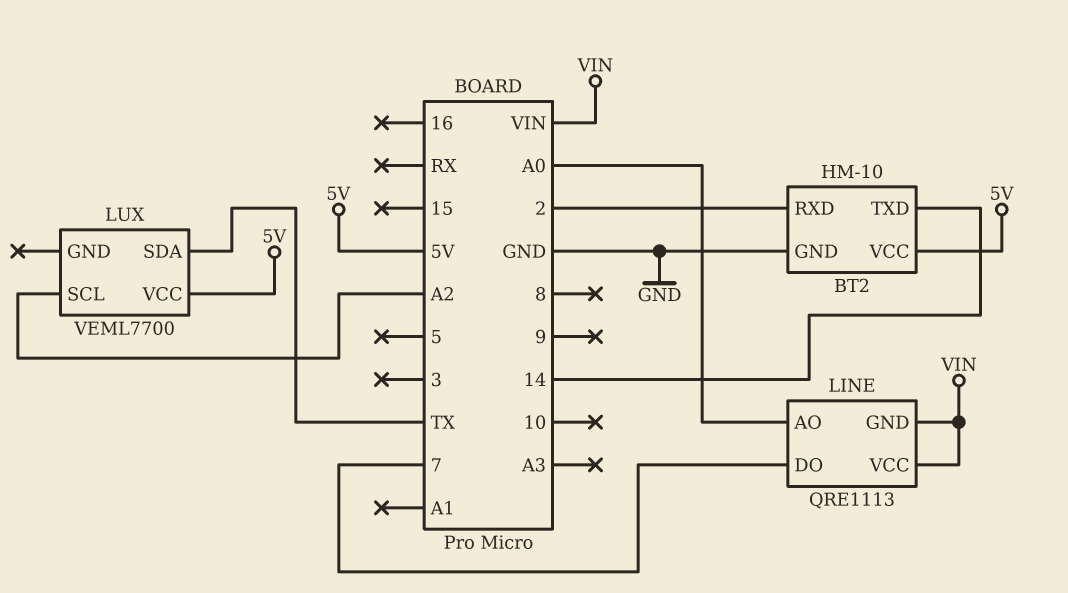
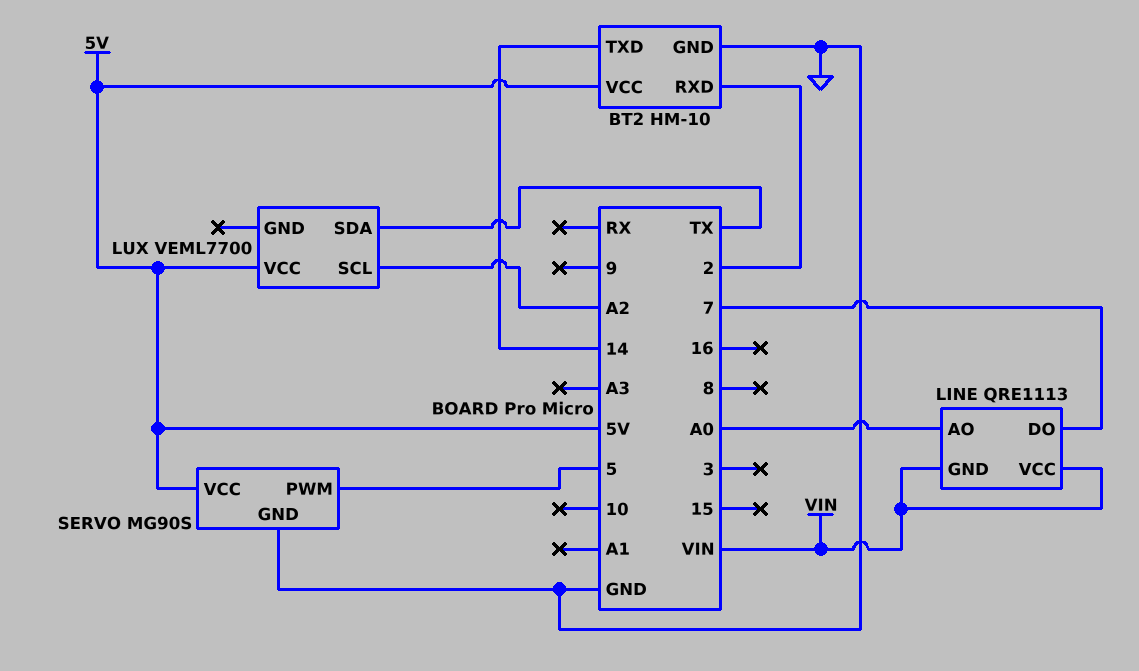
SERVO: none -> MG90S
SERVO pin GND: none -> GND
SERVO pin PWM: none -> 5
SERVO pin VCC: none -> 5V

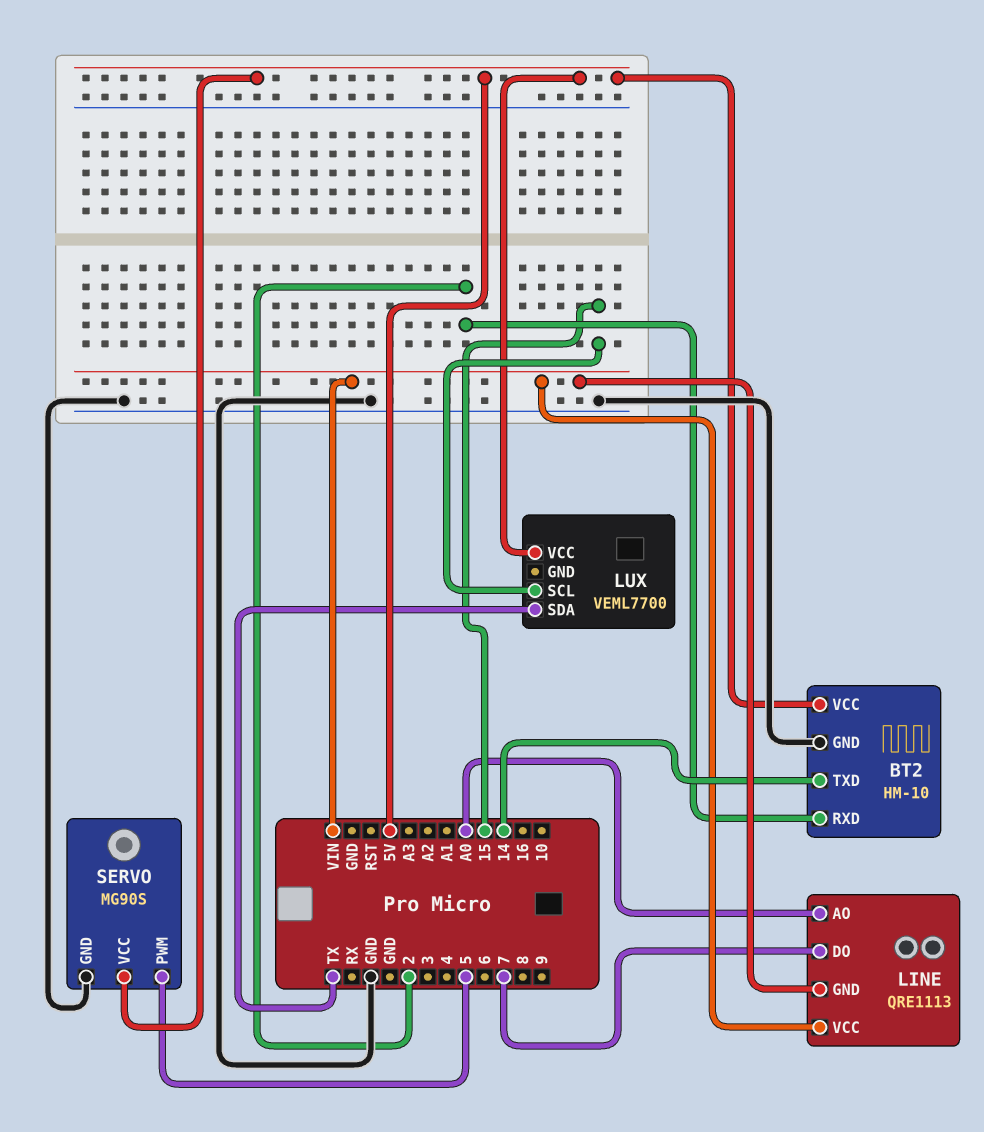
LUX pin SCL: A2 -> 15

